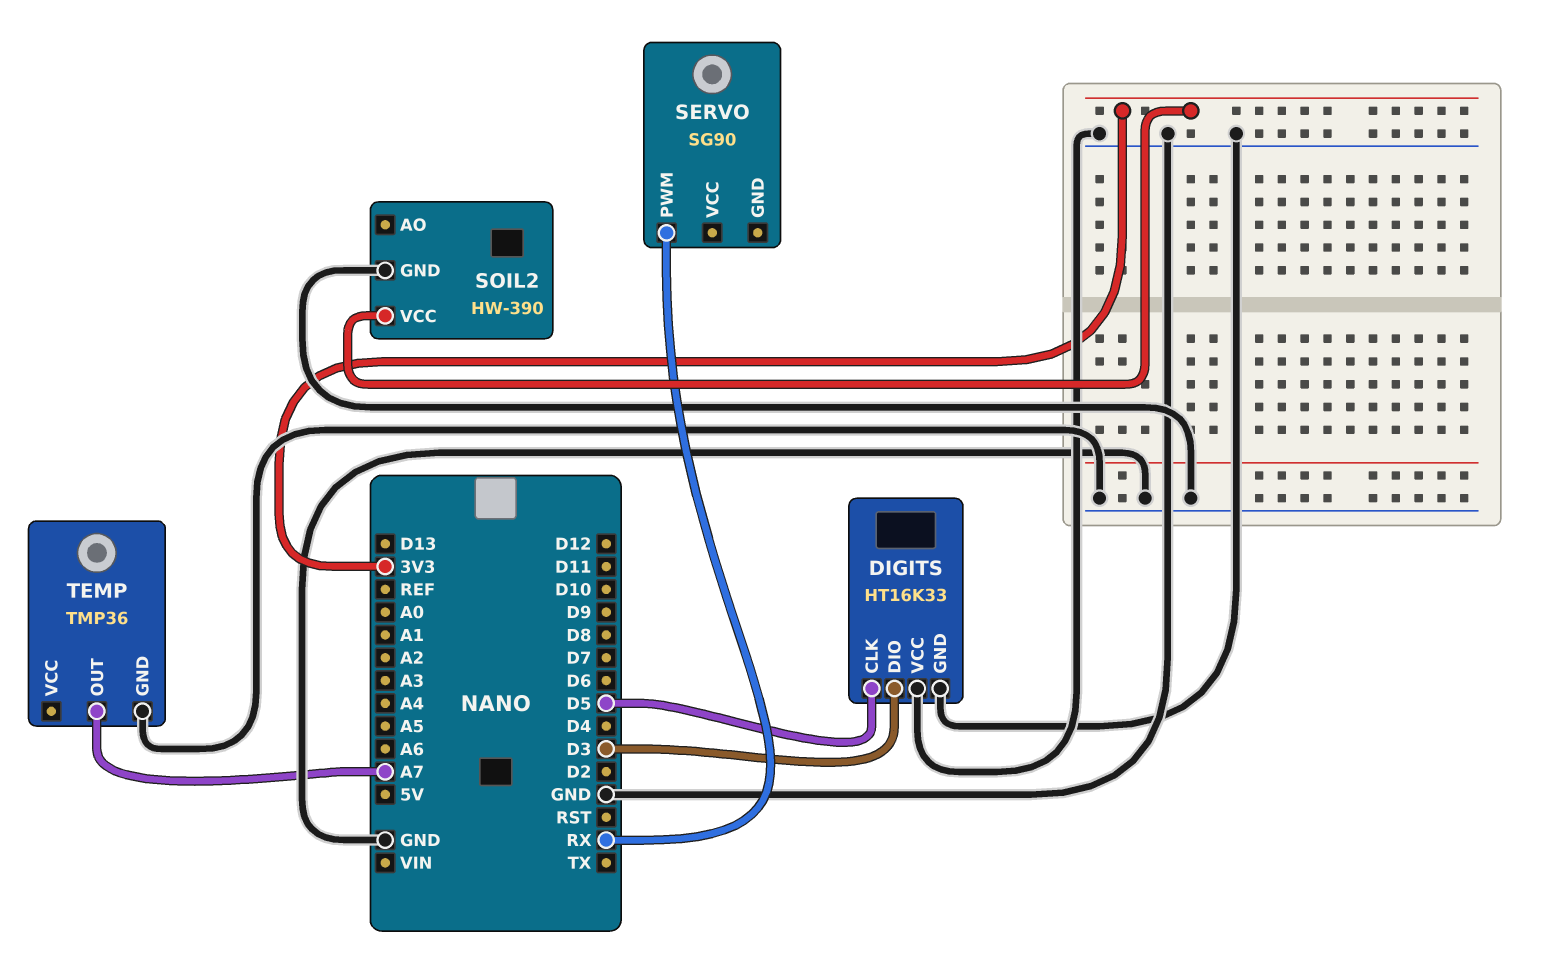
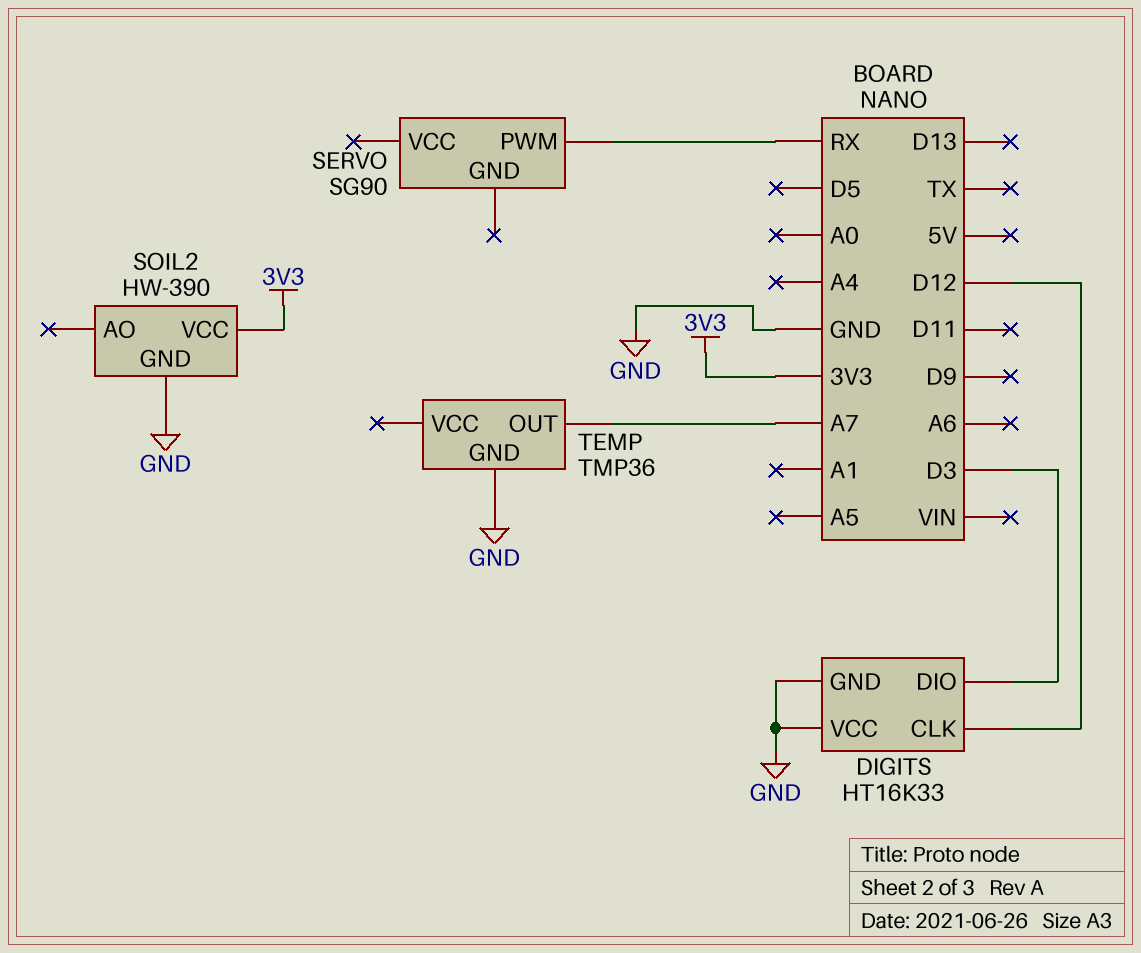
DIGITS pin CLK: D5 -> D12

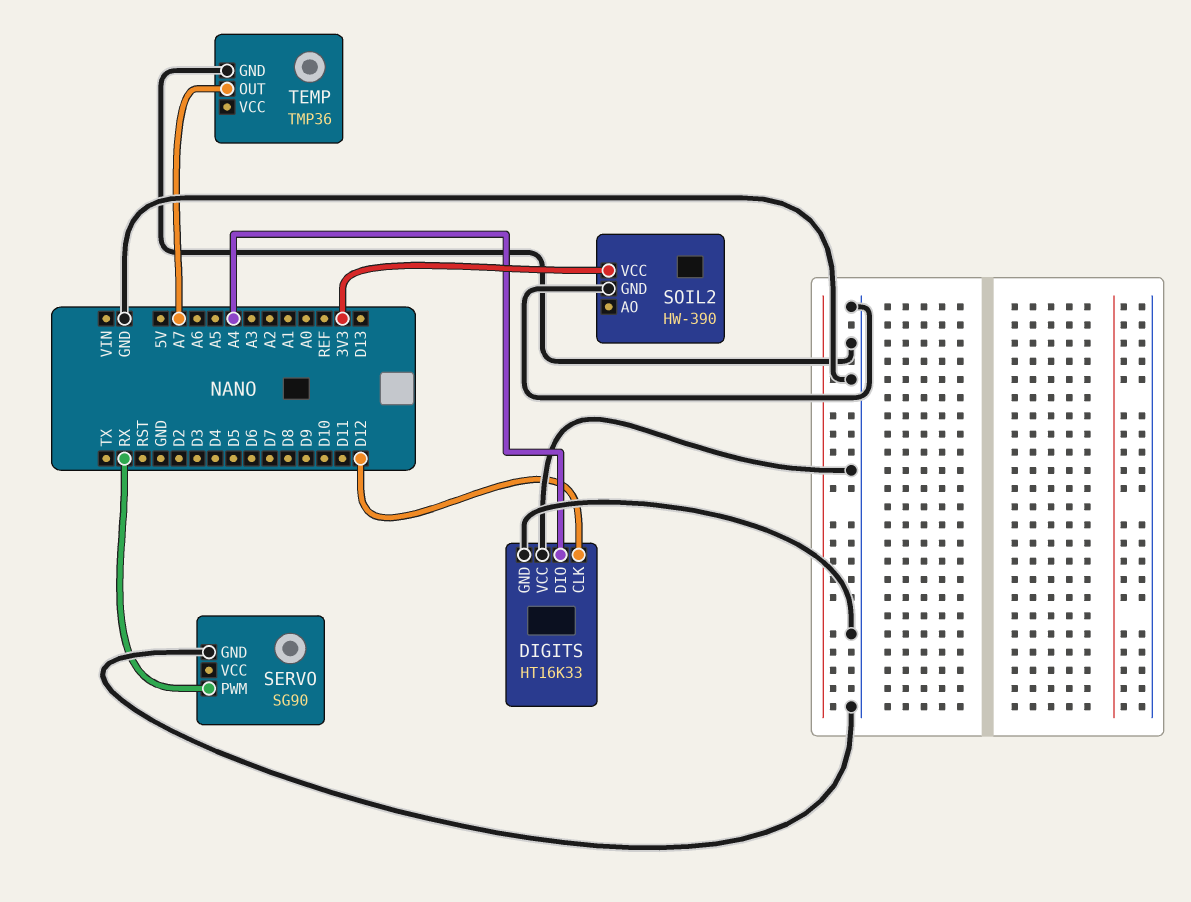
DIGITS pin DIO: D3 -> A4
SERVO pin GND: none -> GND

